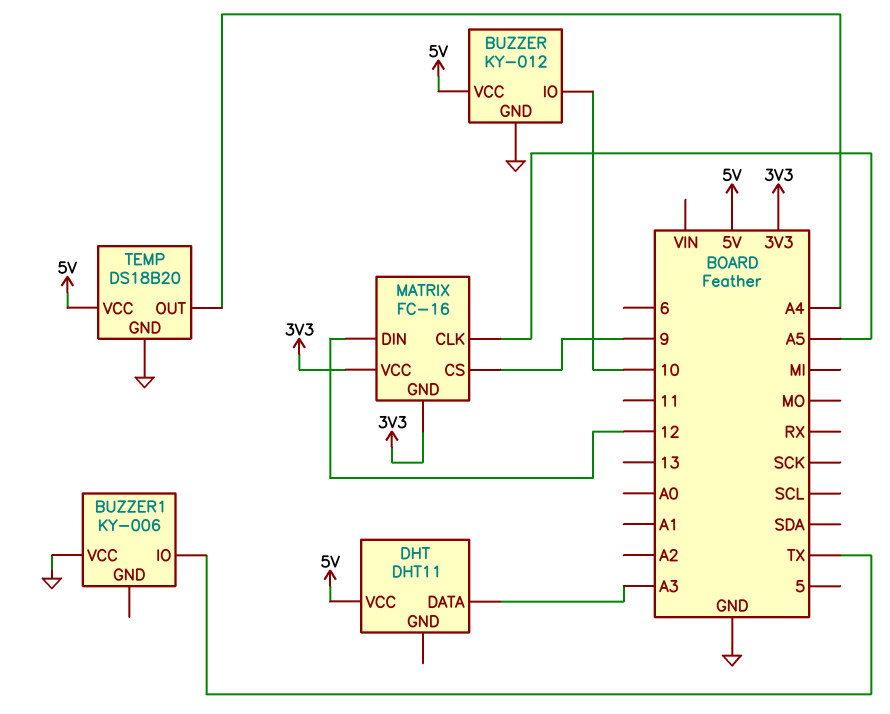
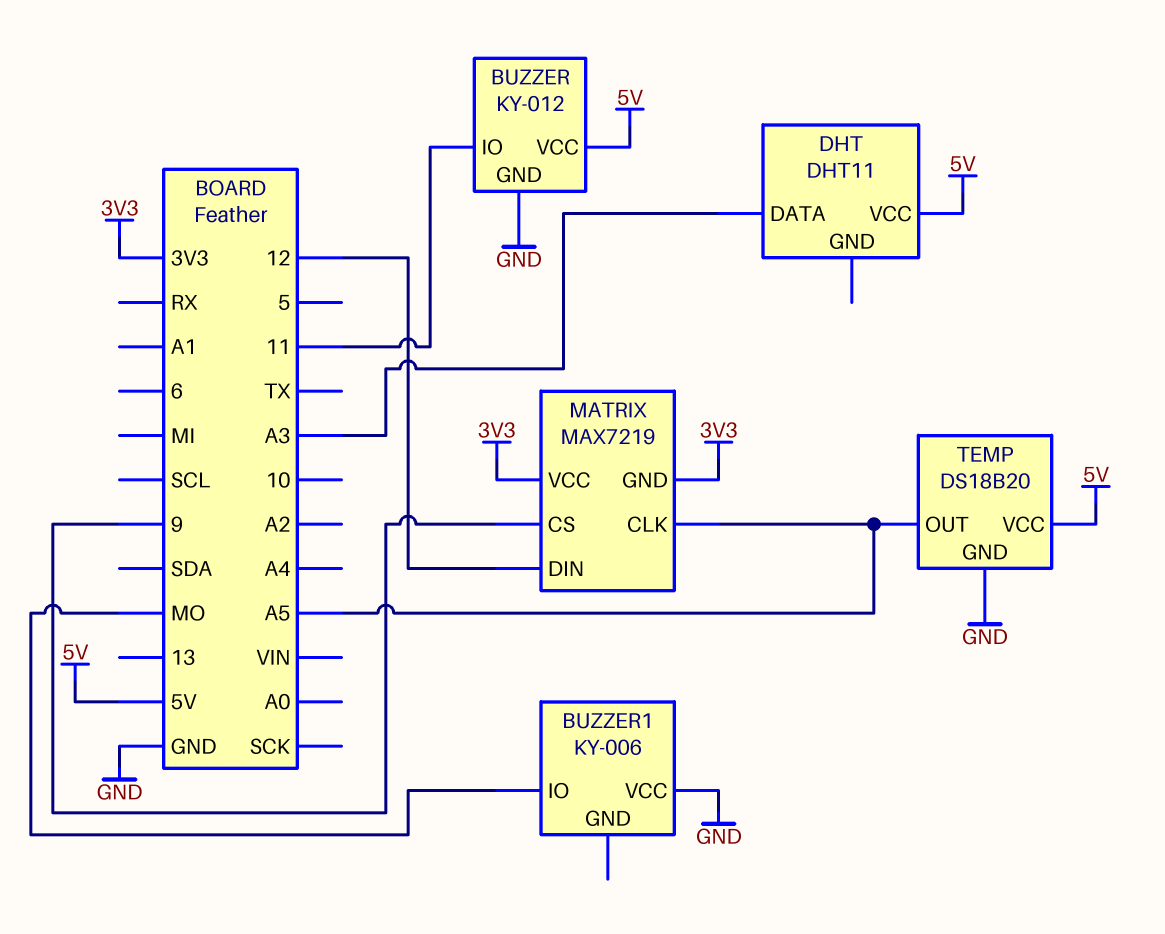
BUZZER pin IO: 10 -> 11
BUZZER1 pin IO: TX -> MO
MATRIX: FC-16 -> MAX7219
TEMP pin OUT: A4 -> A5

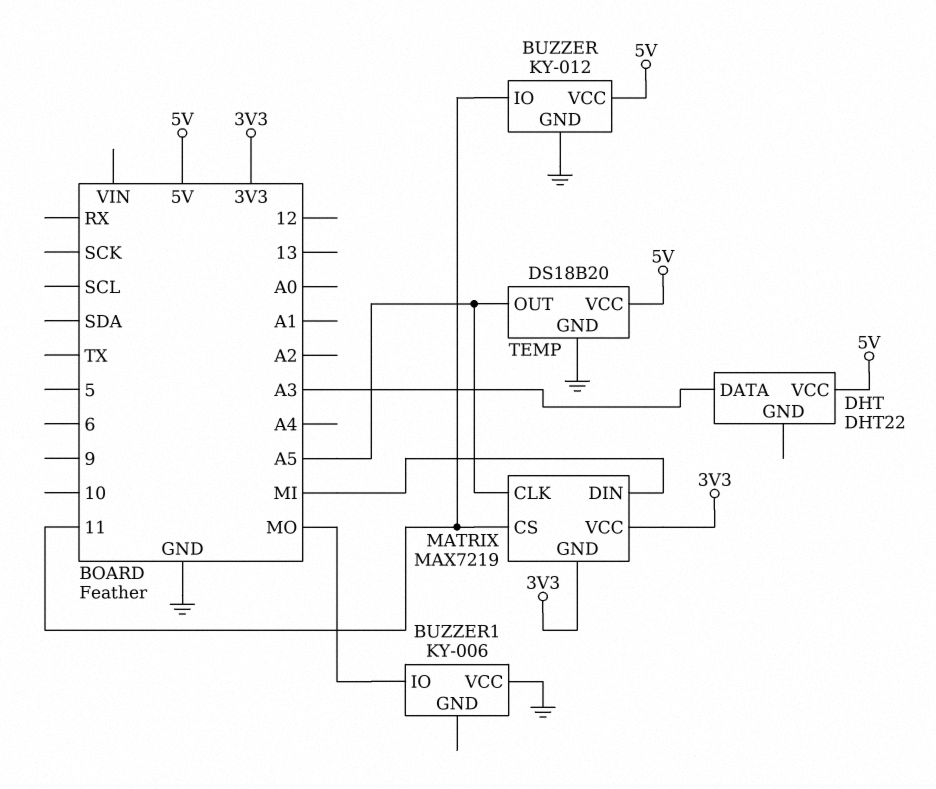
DHT: DHT11 -> DHT22
MATRIX pin CS: 9 -> 11
MATRIX pin DIN: 12 -> MI

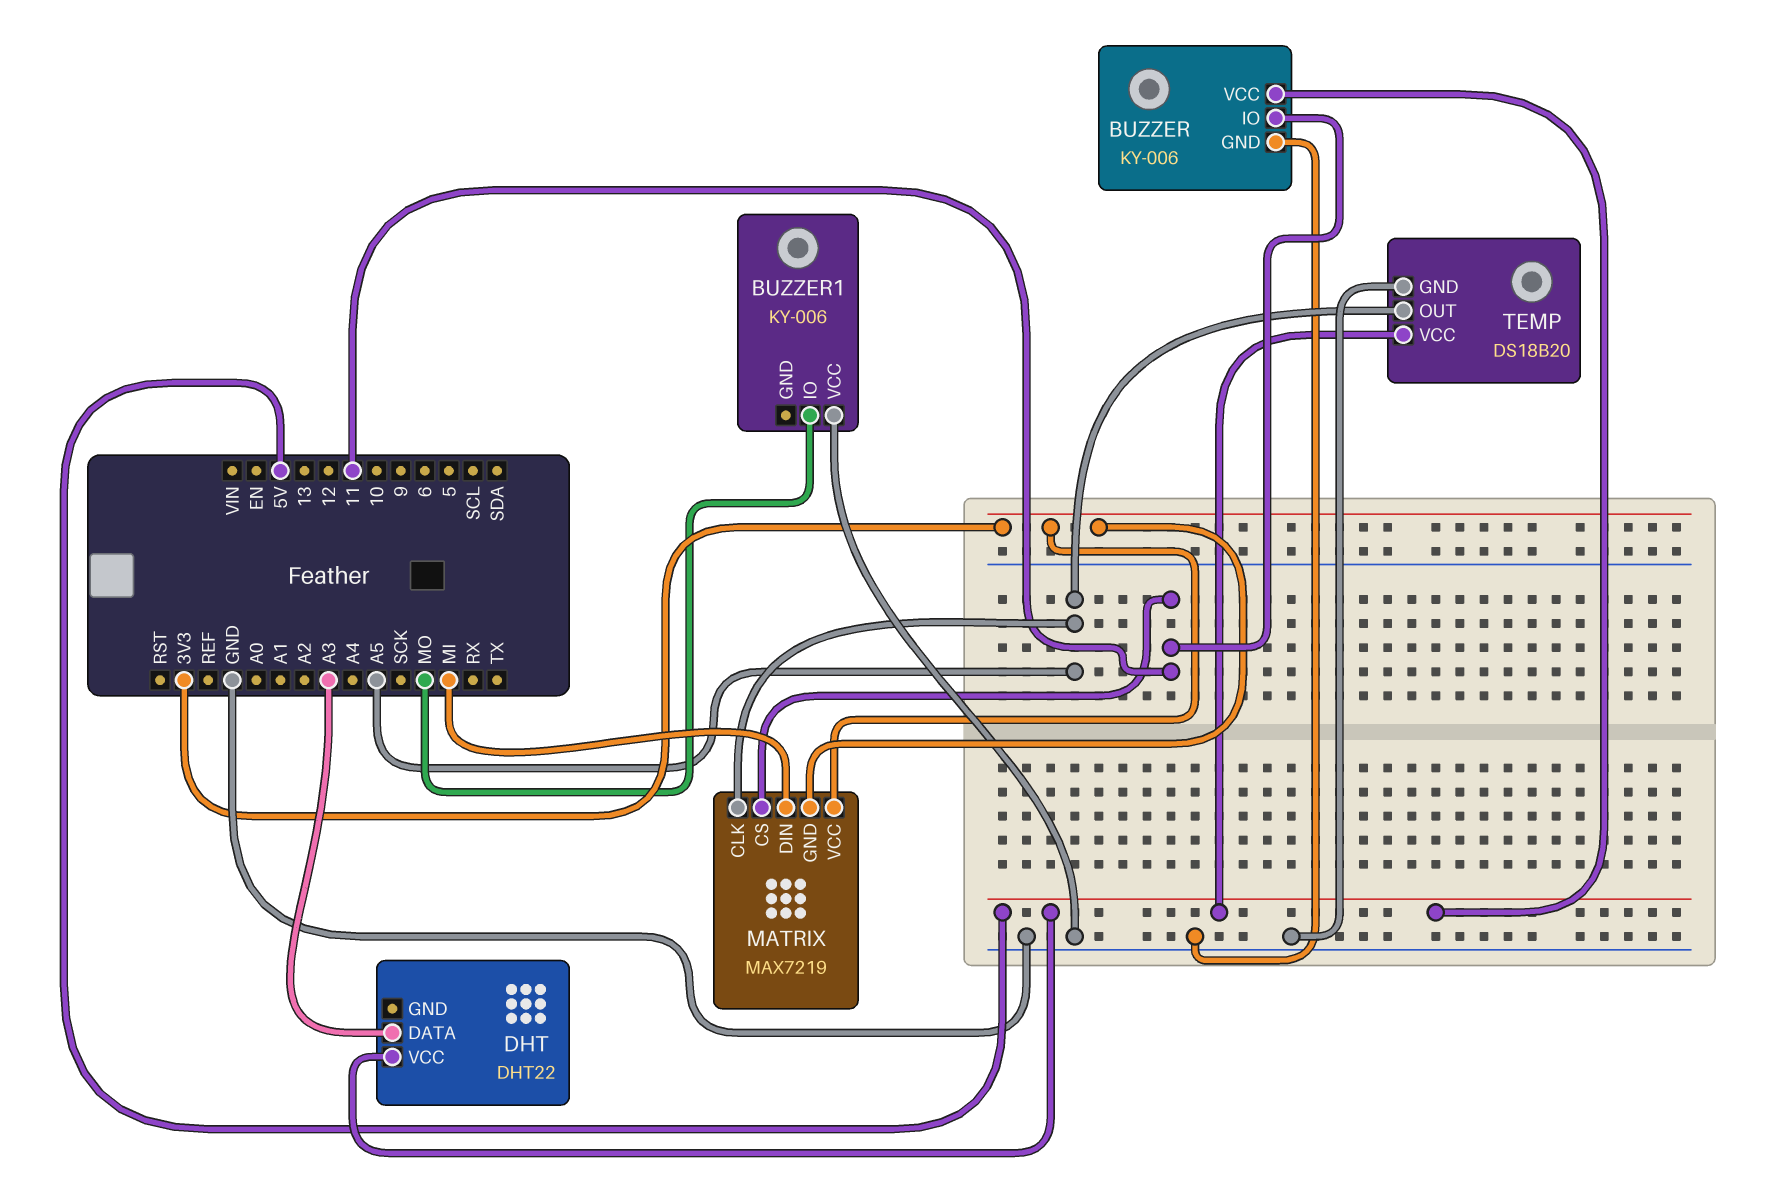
BUZZER: KY-012 -> KY-006

